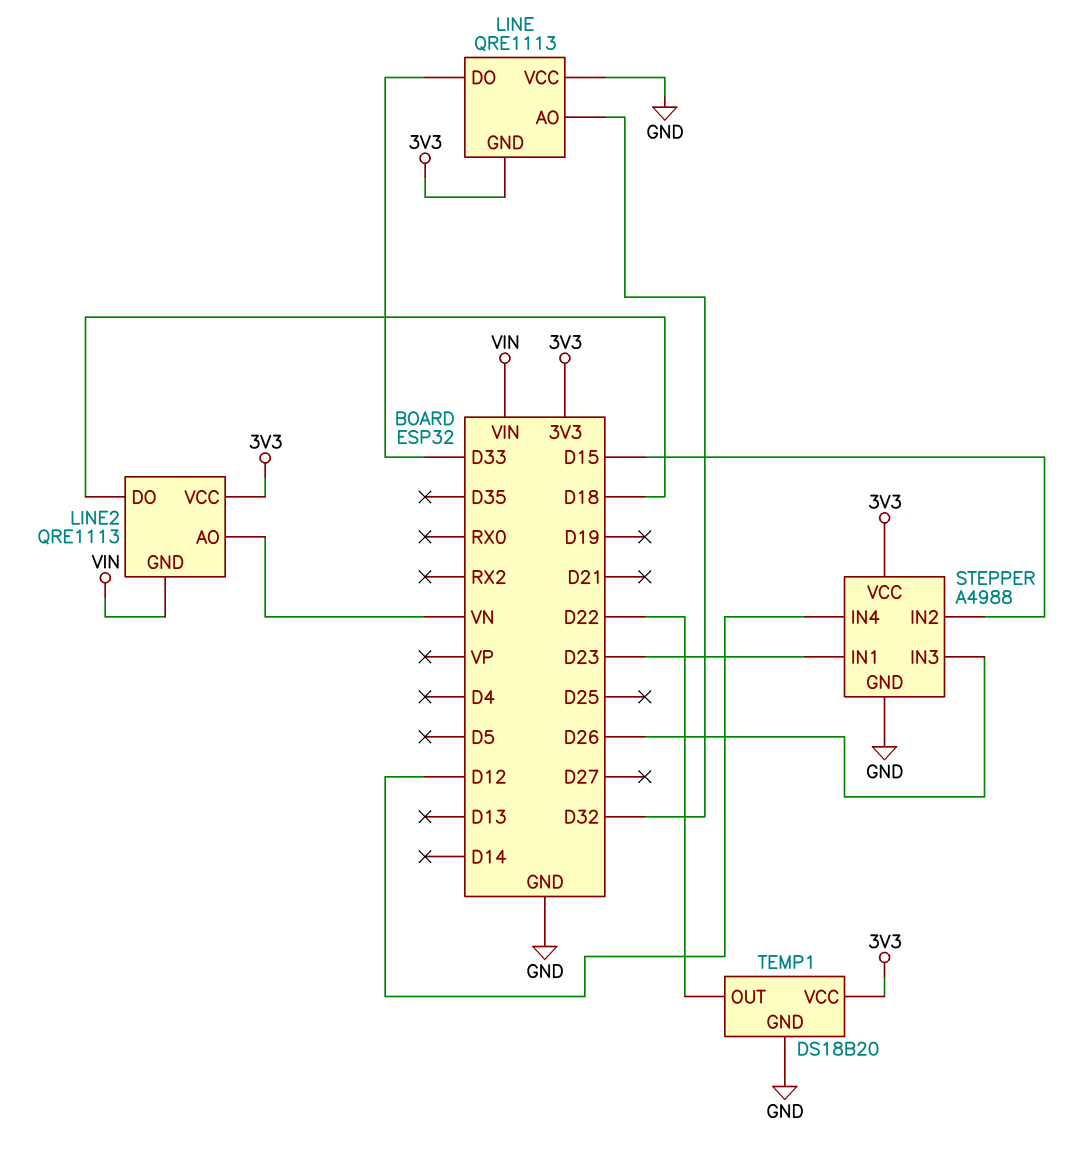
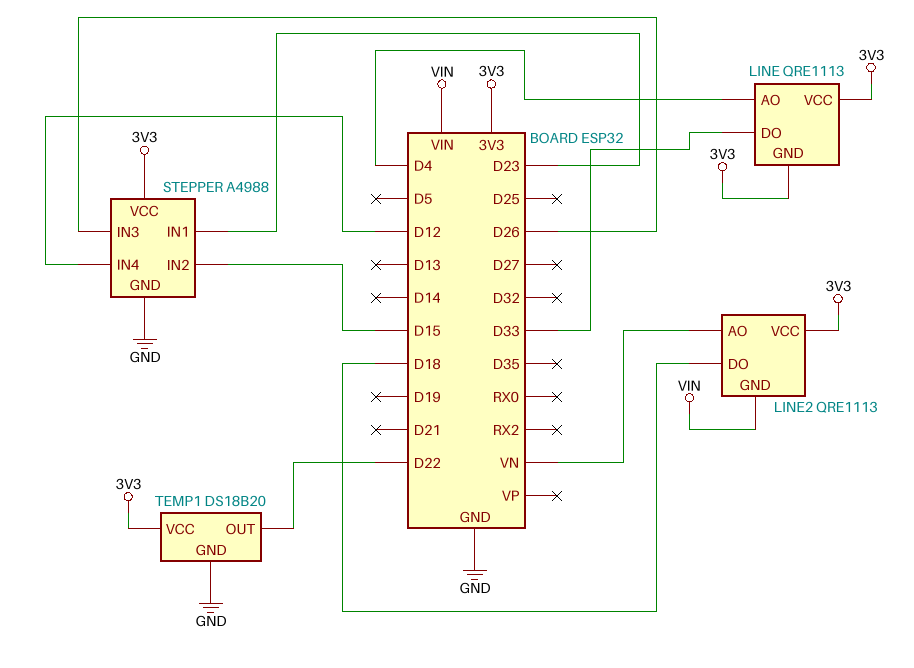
LINE pin AO: D32 -> D4
LINE pin VCC: GND -> 3V3

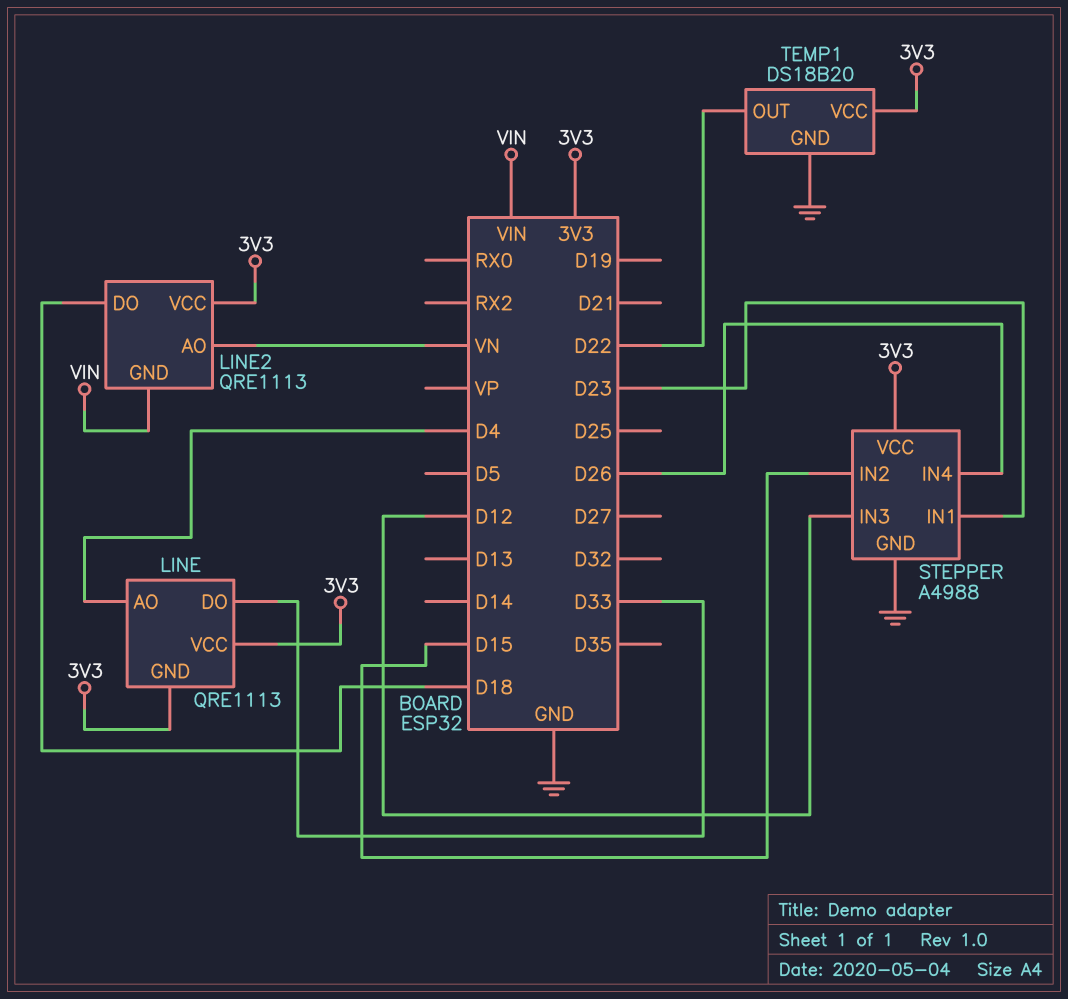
STEPPER pin IN3: D26 -> D12
STEPPER pin IN4: D12 -> D26

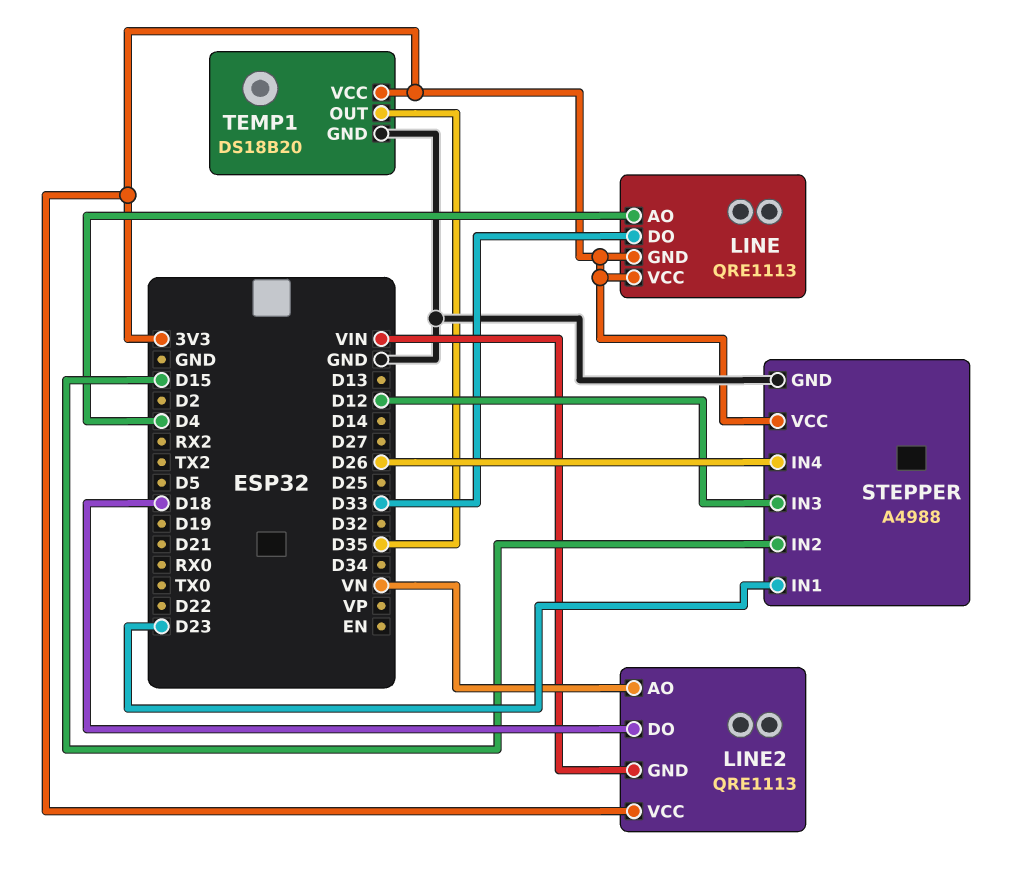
TEMP1 pin OUT: D22 -> D35

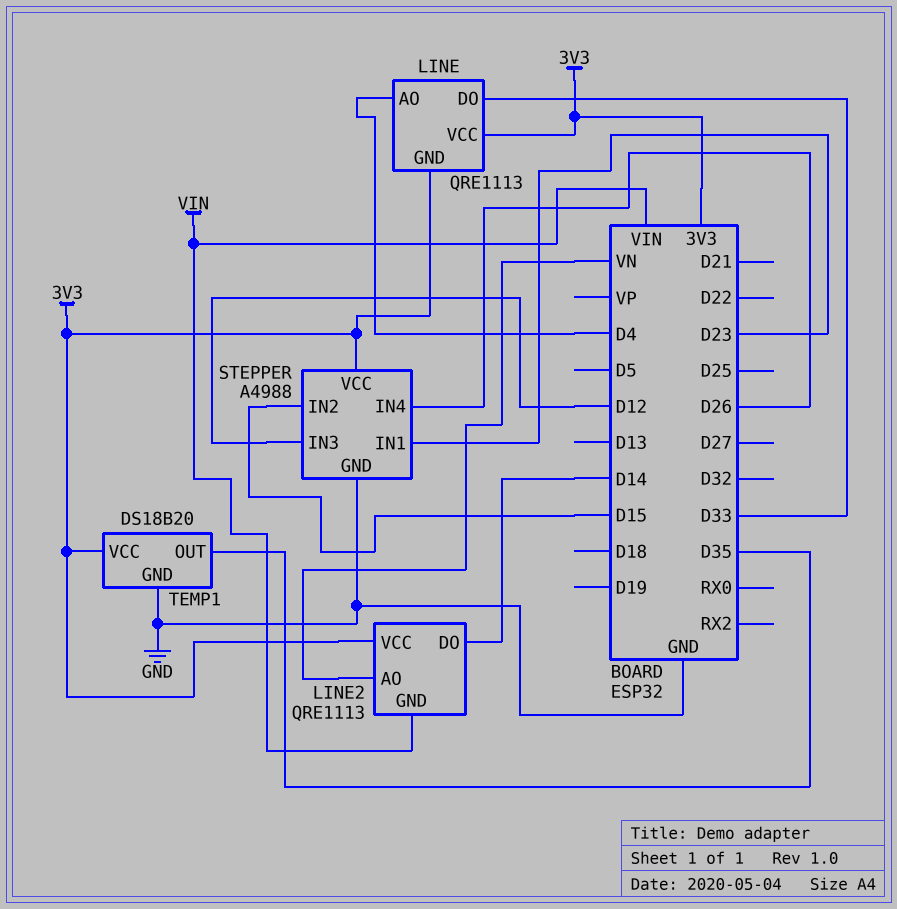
LINE2 pin DO: D18 -> D14

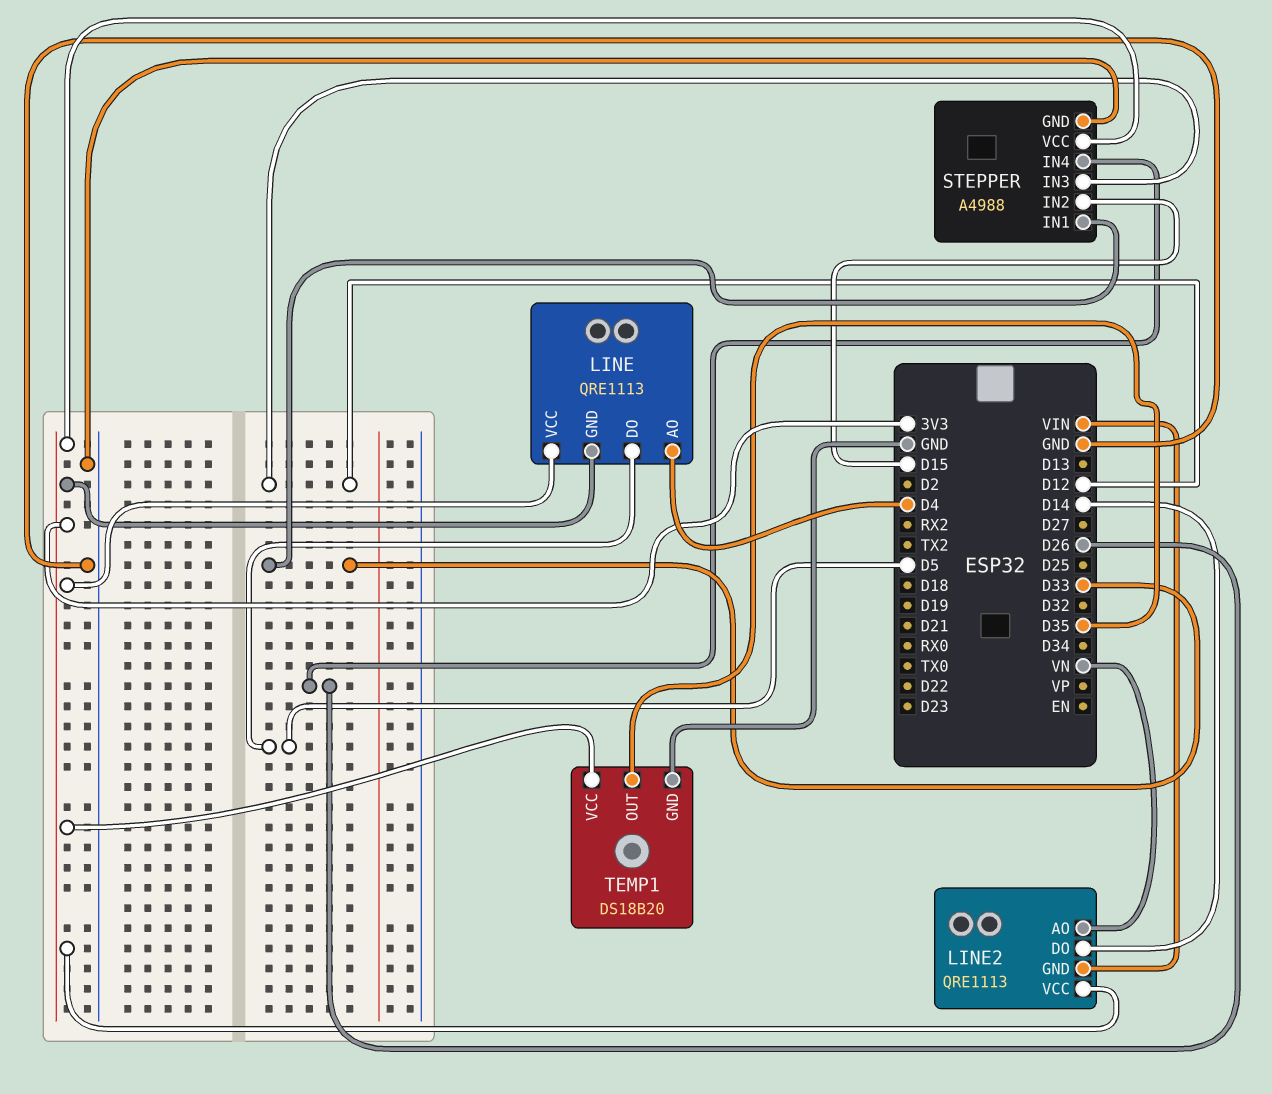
LINE pin DO: D33 -> D5
STEPPER pin IN1: D23 -> D33

